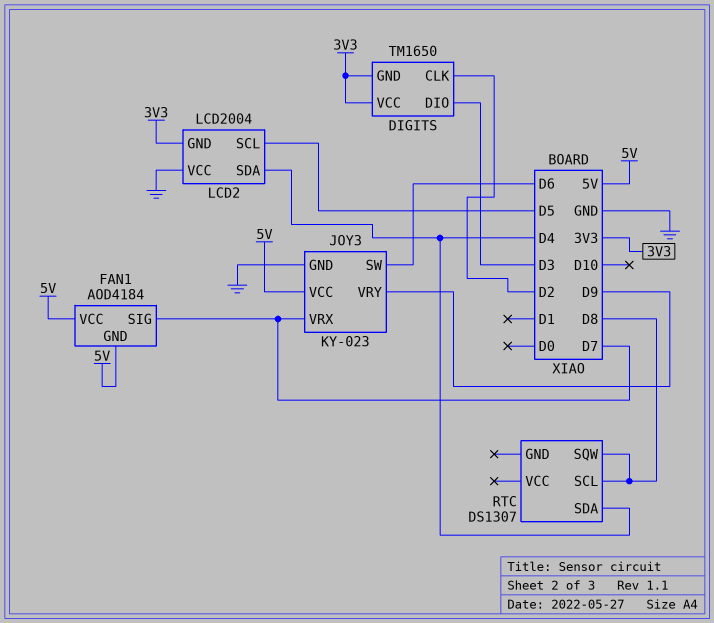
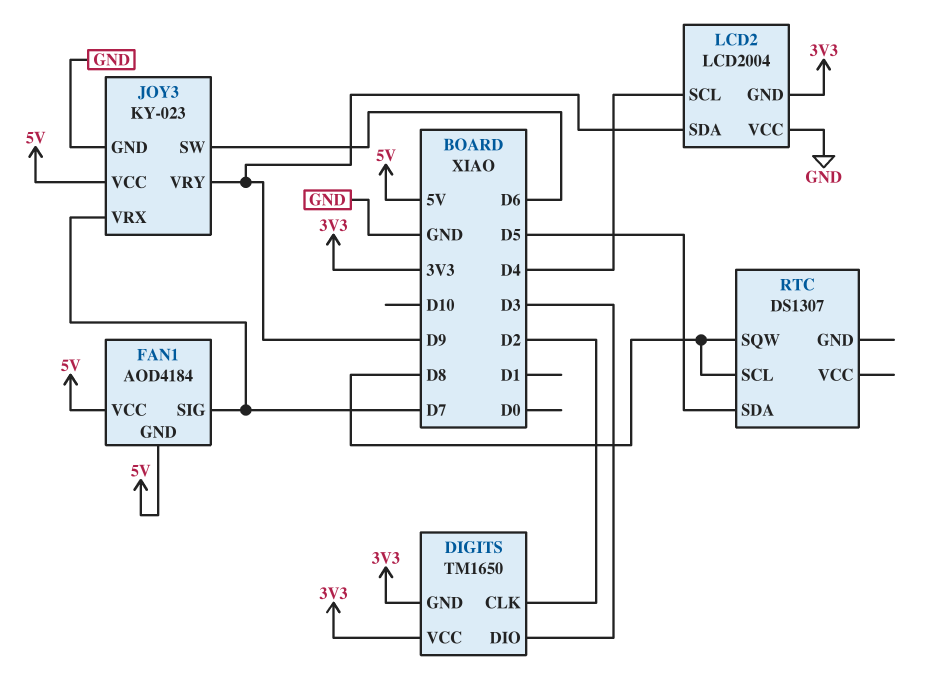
LCD2 pin SCL: D5 -> D4
LCD2 pin SDA: D4 -> D9
RTC pin SDA: D4 -> D5

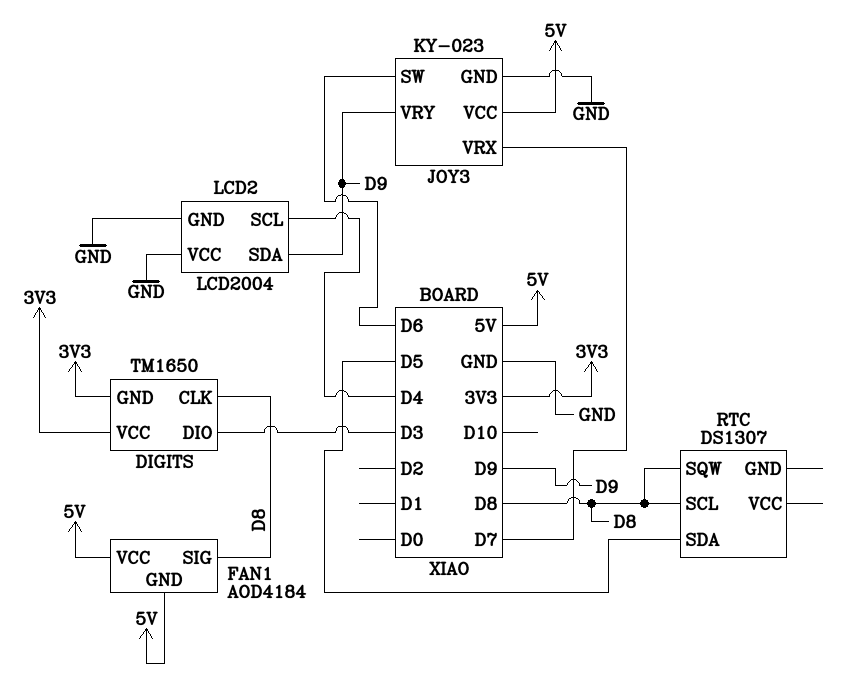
DIGITS pin CLK: D2 -> D8
FAN1 pin SIG: D7 -> D8
LCD2 pin GND: 3V3 -> GND

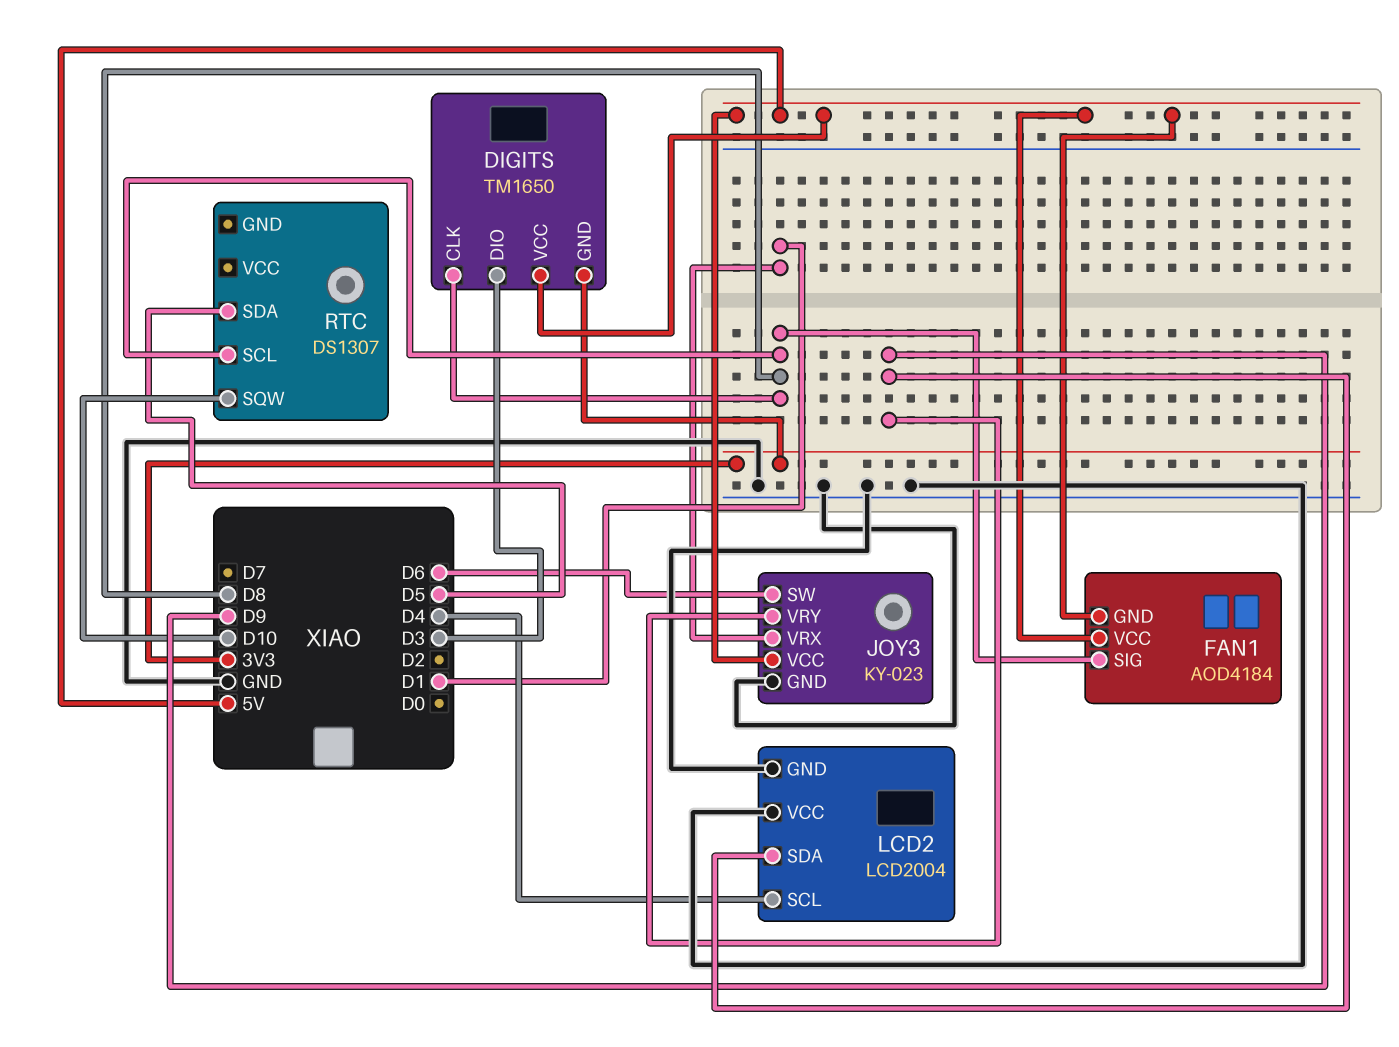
DIGITS pin VCC: 3V3 -> 5V
JOY3 pin VRX: D7 -> D1
RTC pin SQW: D8 -> D10

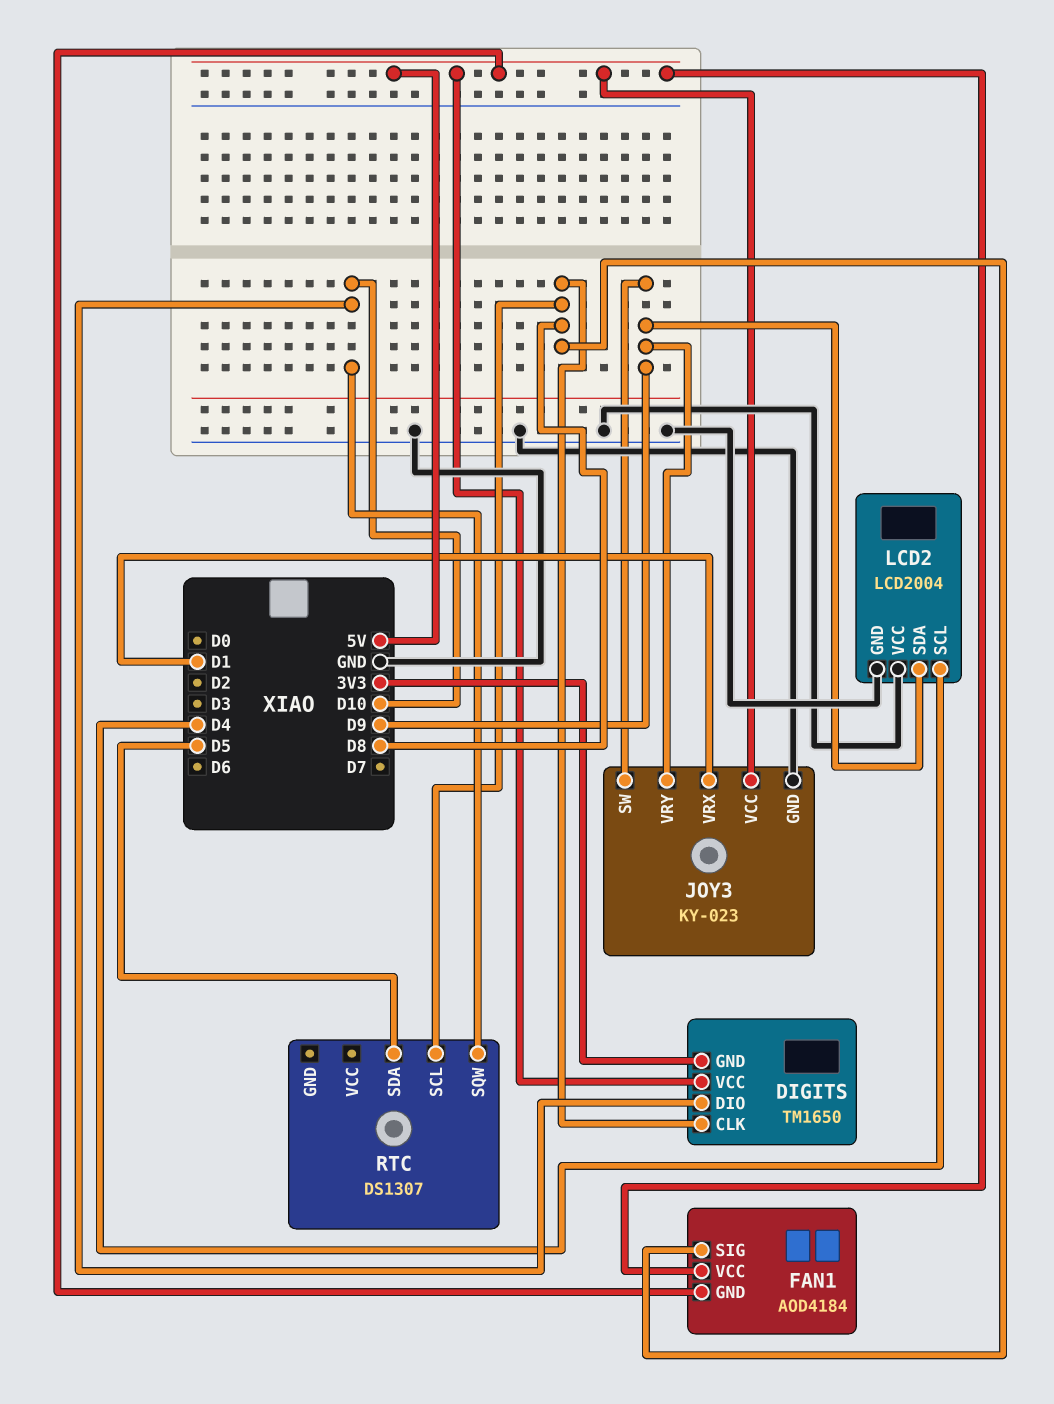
DIGITS pin DIO: D3 -> D10
JOY3 pin SW: D6 -> D9

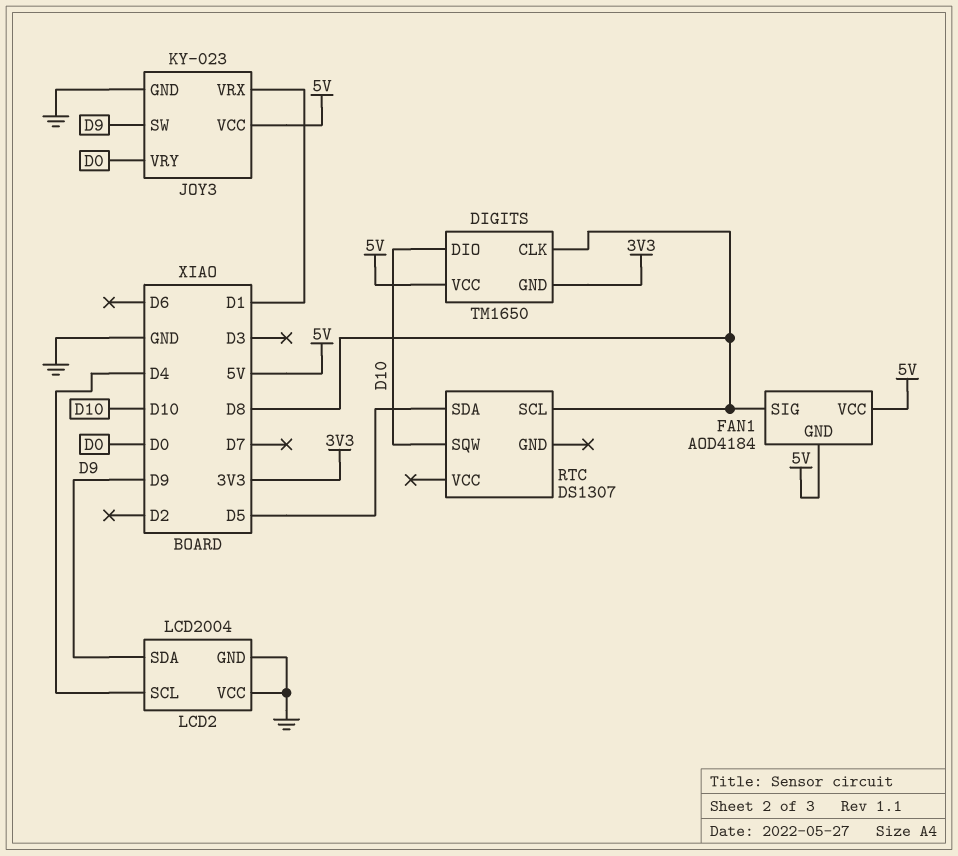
JOY3 pin VRY: D9 -> D0

